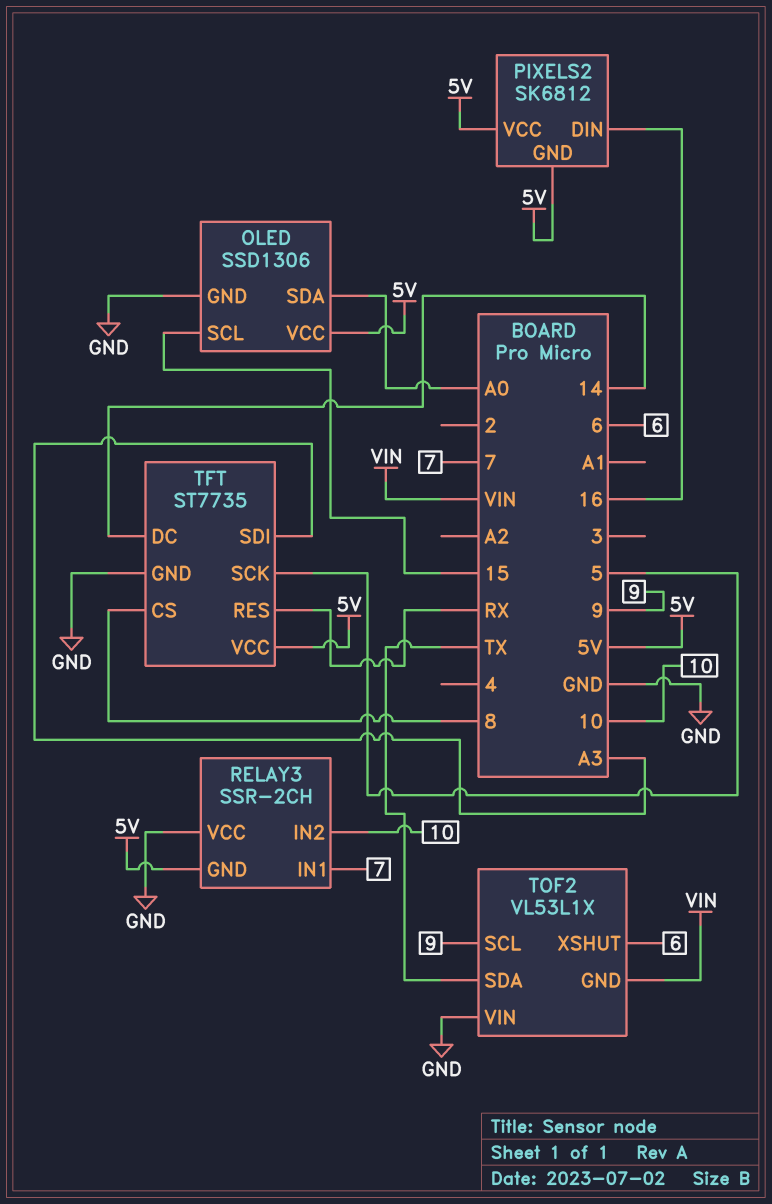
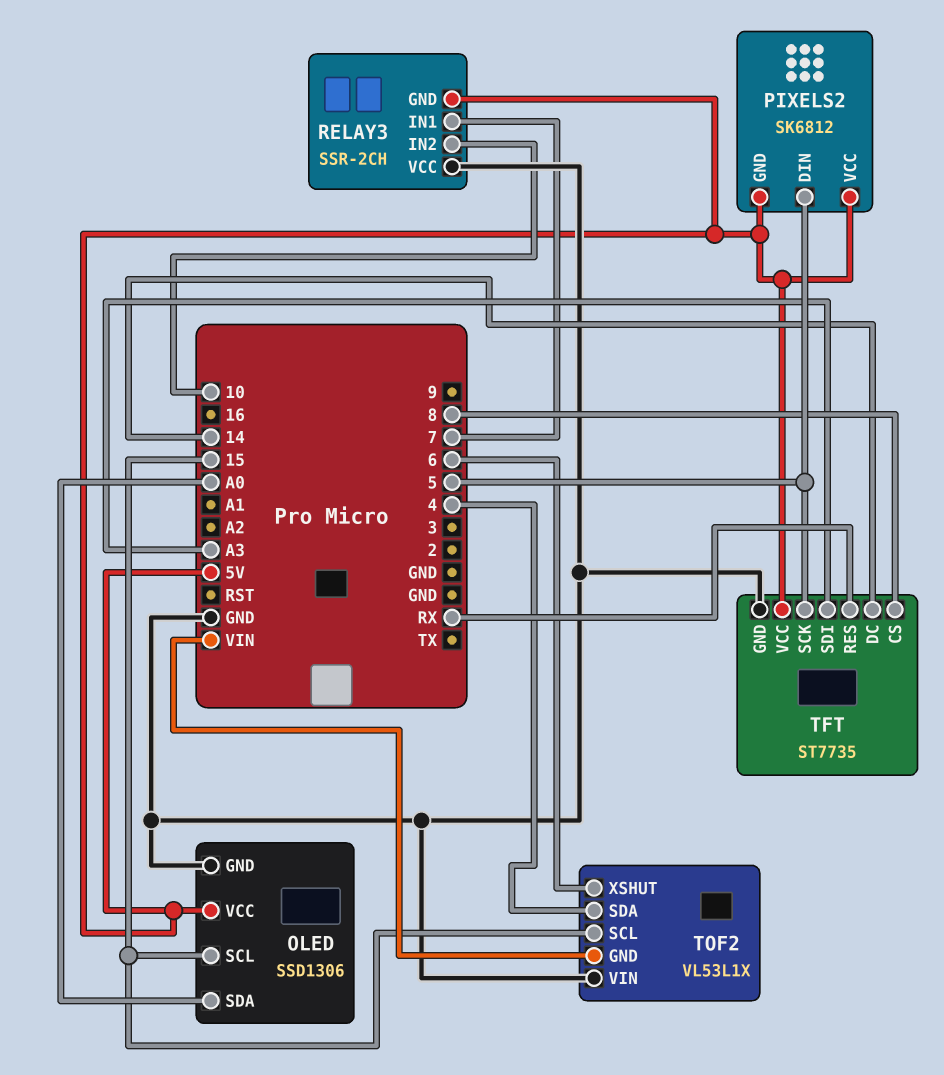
PIXELS2 pin DIN: 16 -> 5
TOF2 pin SCL: 9 -> 15
TOF2 pin SDA: TX -> 4

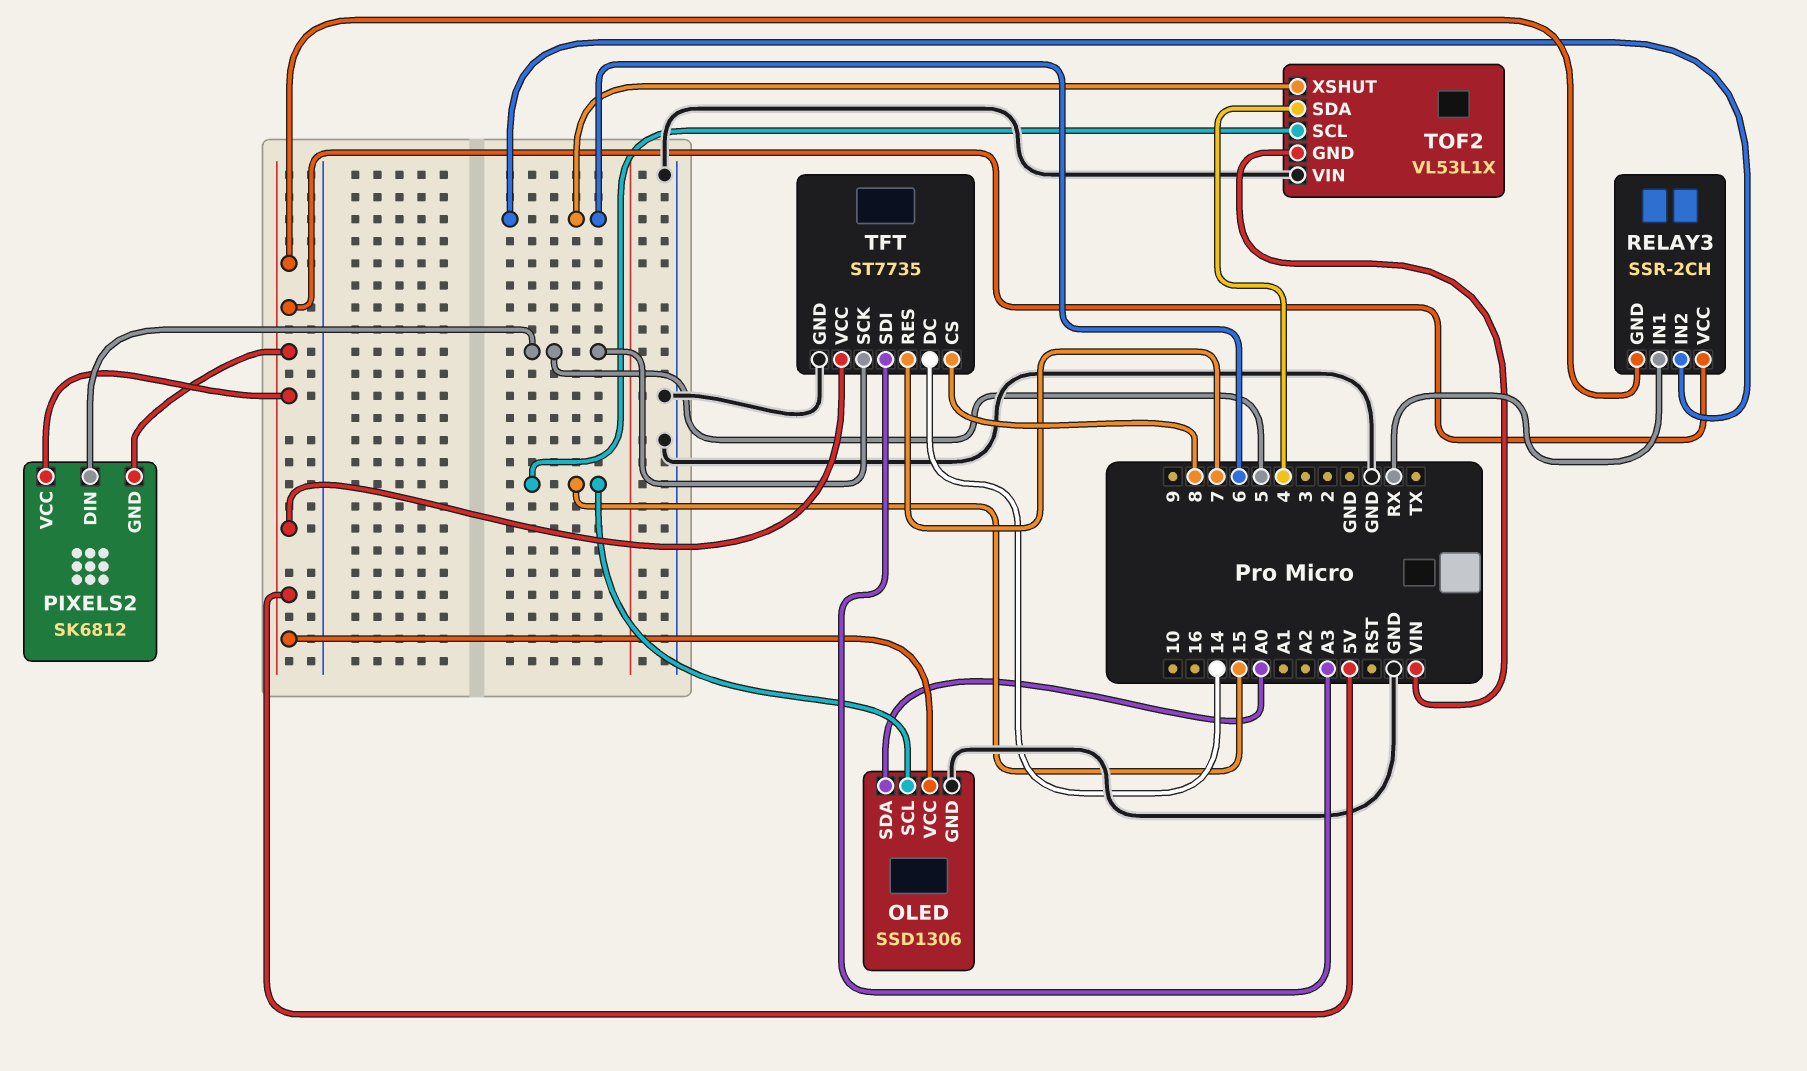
RELAY3 pin IN1: 7 -> RX
RELAY3 pin IN2: 10 -> 6
RELAY3 pin VCC: GND -> 5V
TFT pin RES: RX -> 7

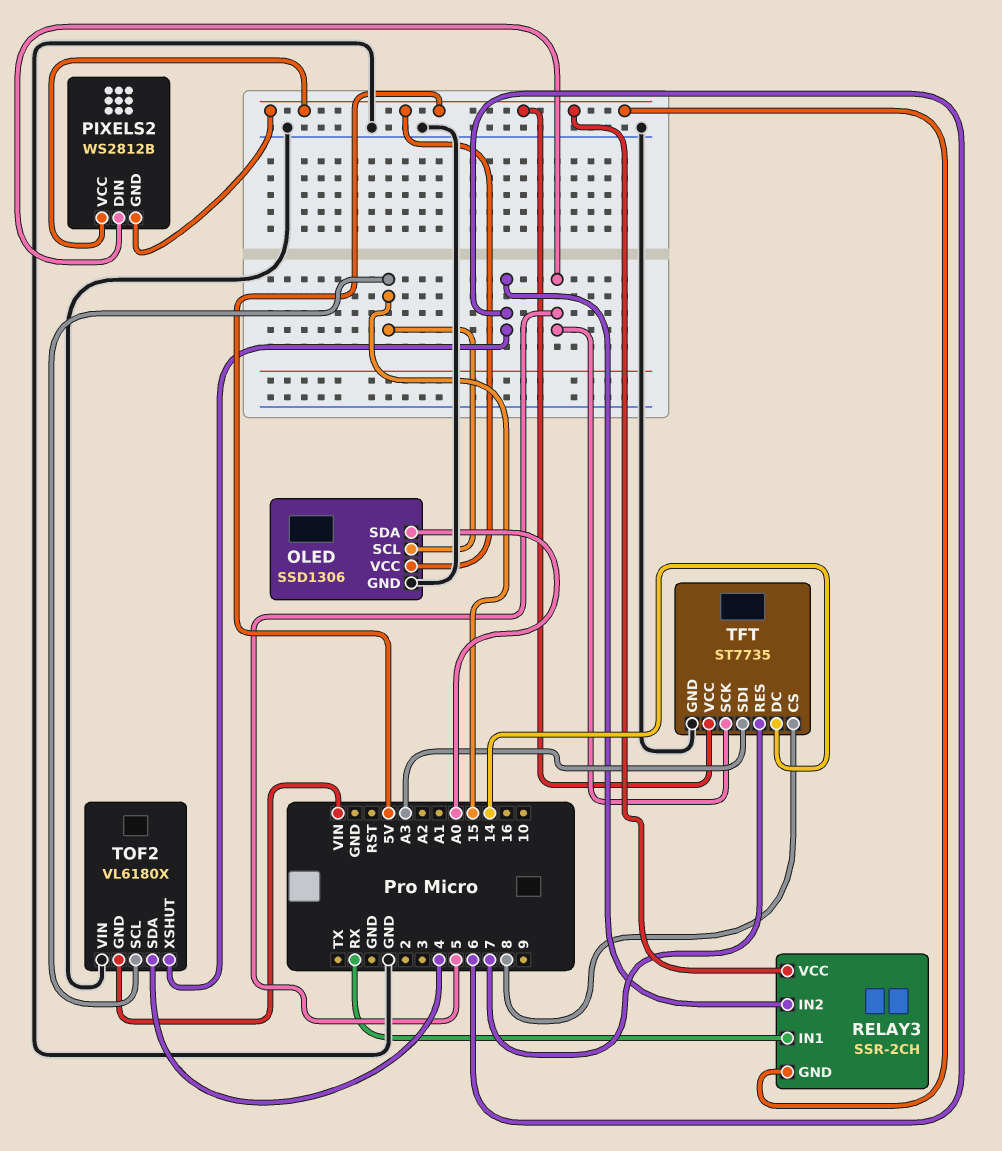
PIXELS2: SK6812 -> WS2812B
TOF2: VL53L1X -> VL6180X

